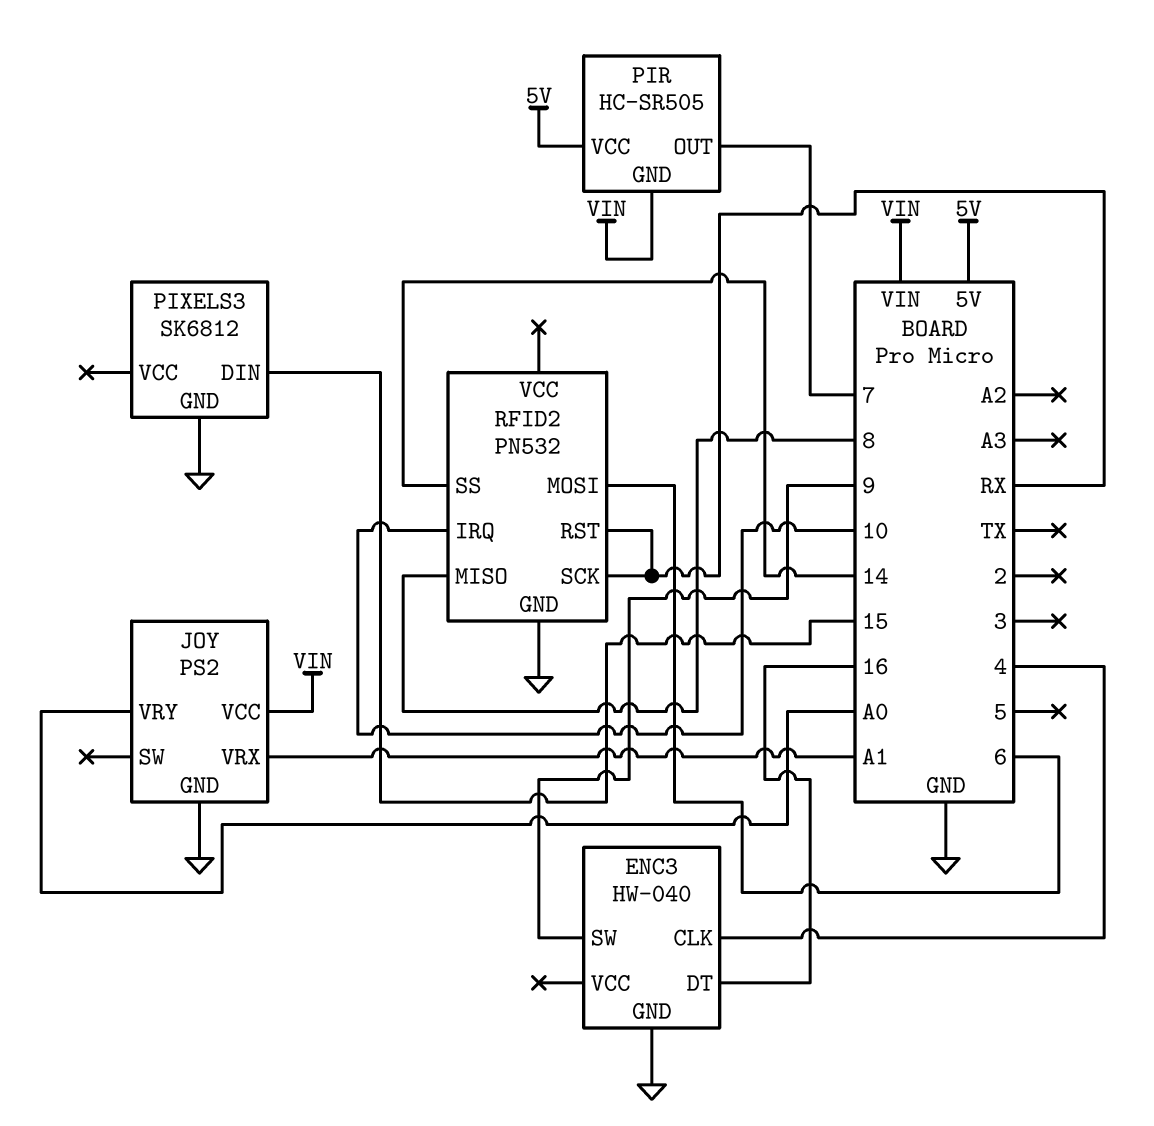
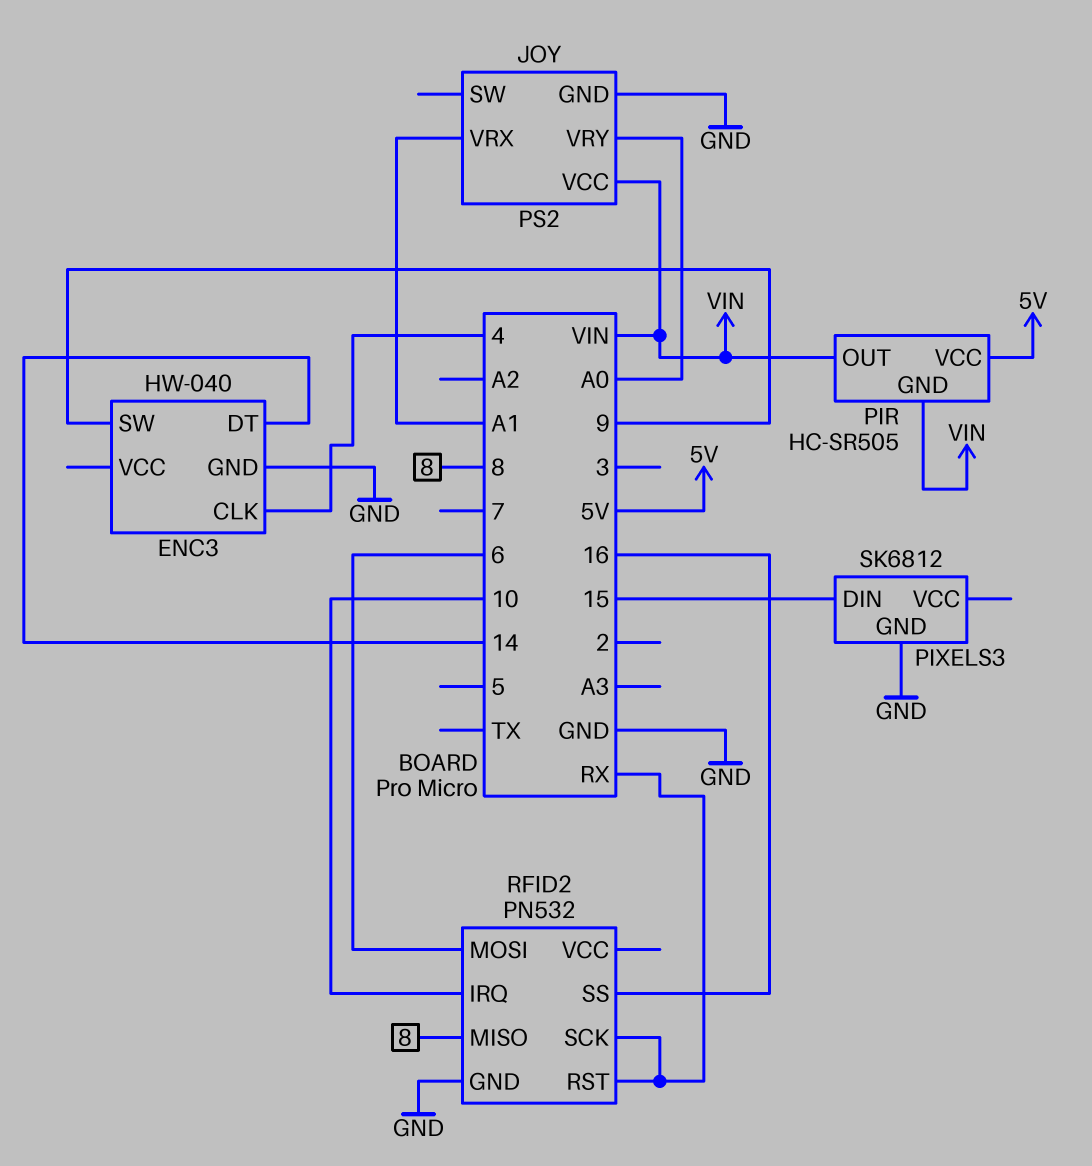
ENC3 pin DT: 16 -> 14
PIR pin OUT: 7 -> VIN
RFID2 pin SS: 14 -> 16

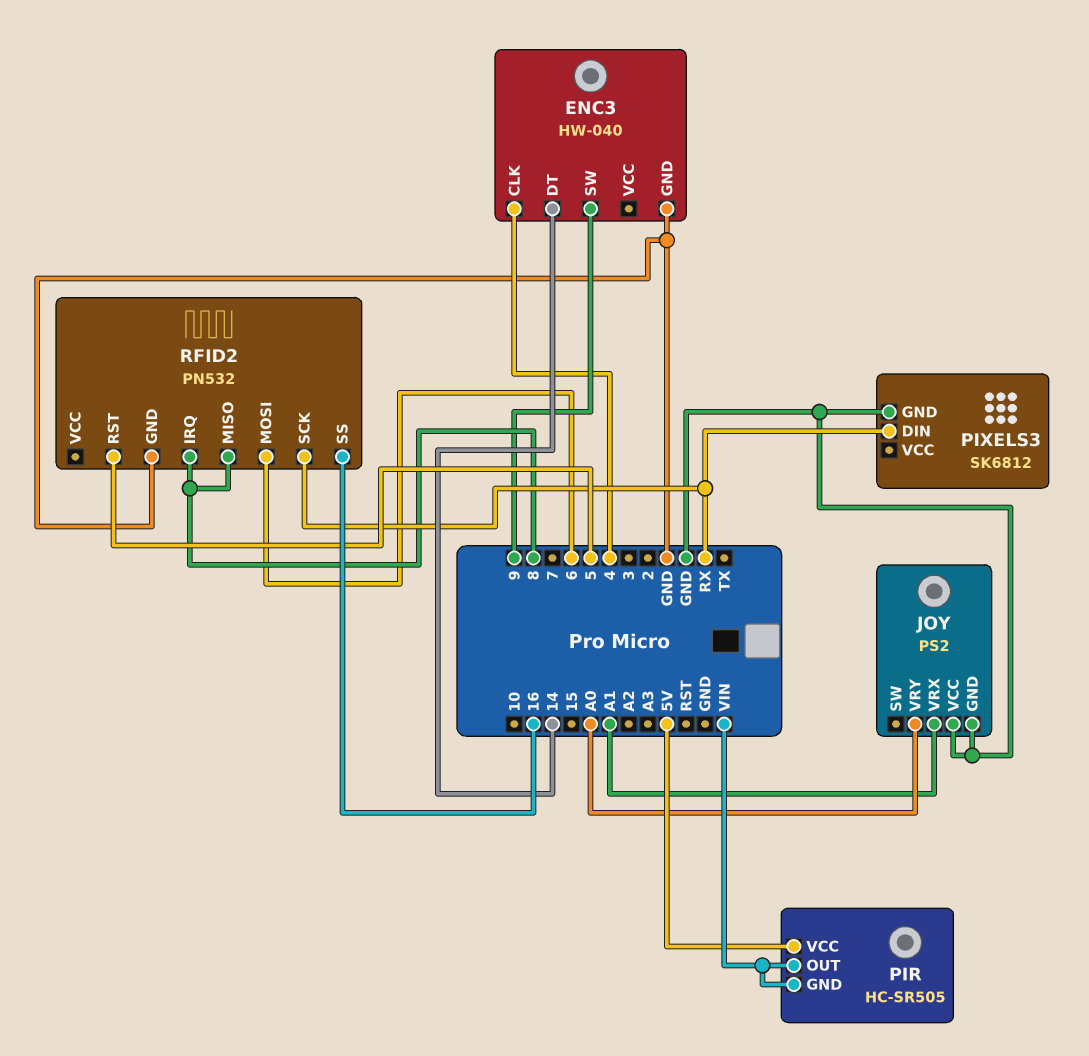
JOY pin VCC: VIN -> GND
PIXELS3 pin DIN: 15 -> RX
RFID2 pin IRQ: 10 -> 8
RFID2 pin RST: RX -> 5

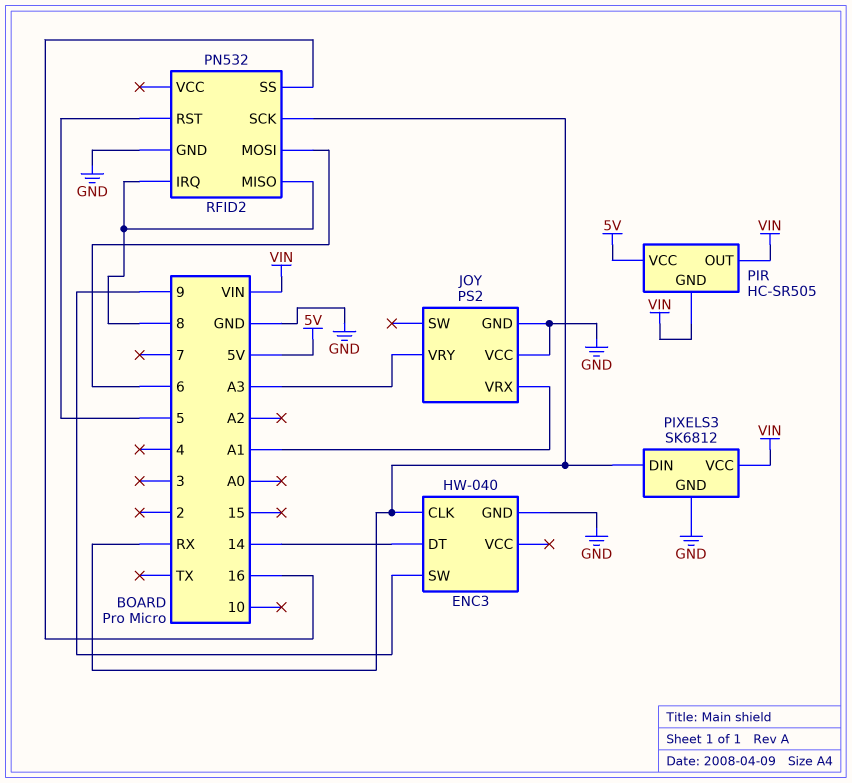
ENC3 pin CLK: 4 -> RX
JOY pin VRY: A0 -> A3
PIXELS3 pin VCC: none -> VIN

